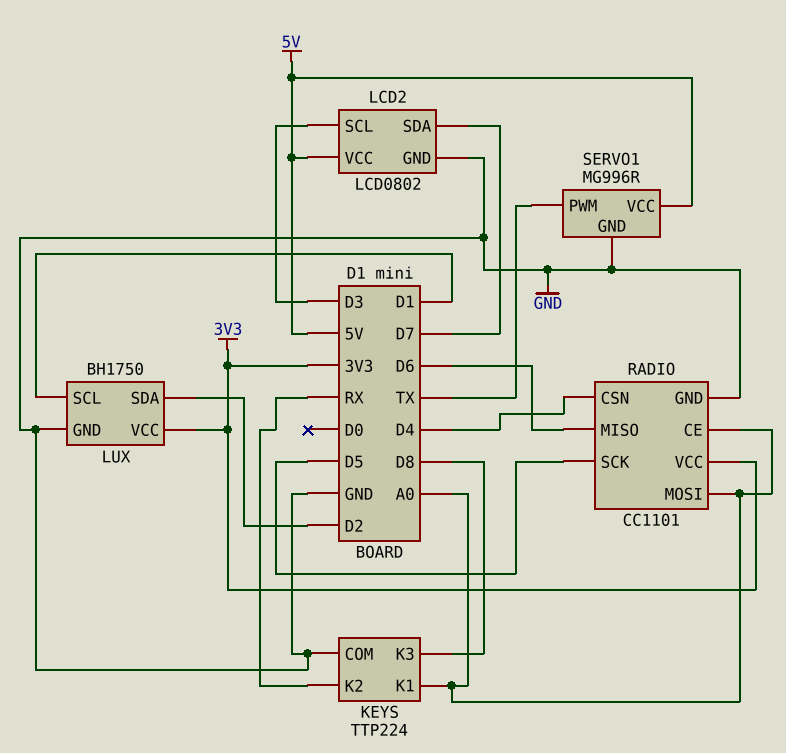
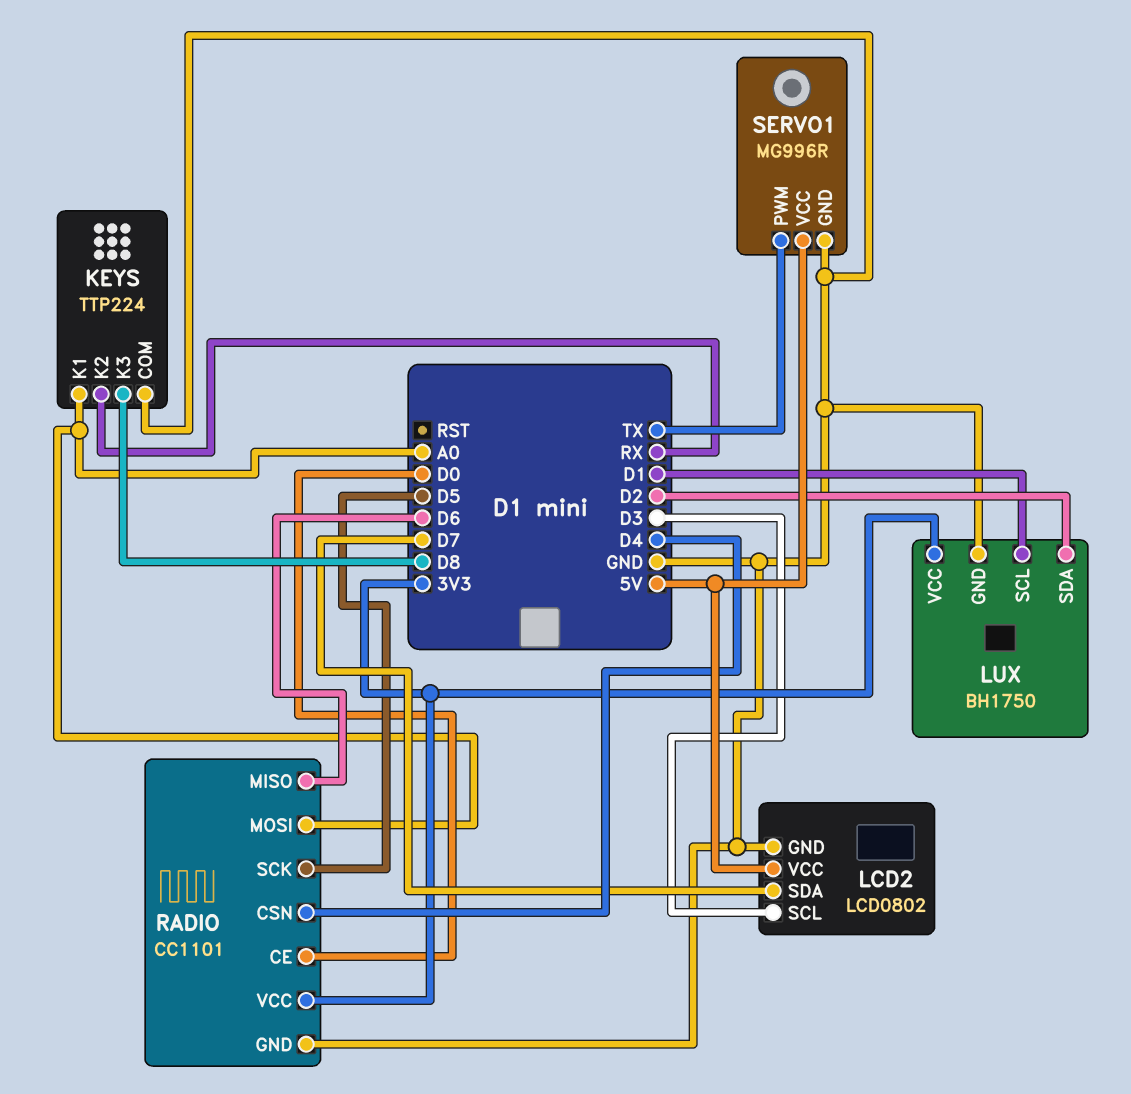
RADIO pin CE: A0 -> D0

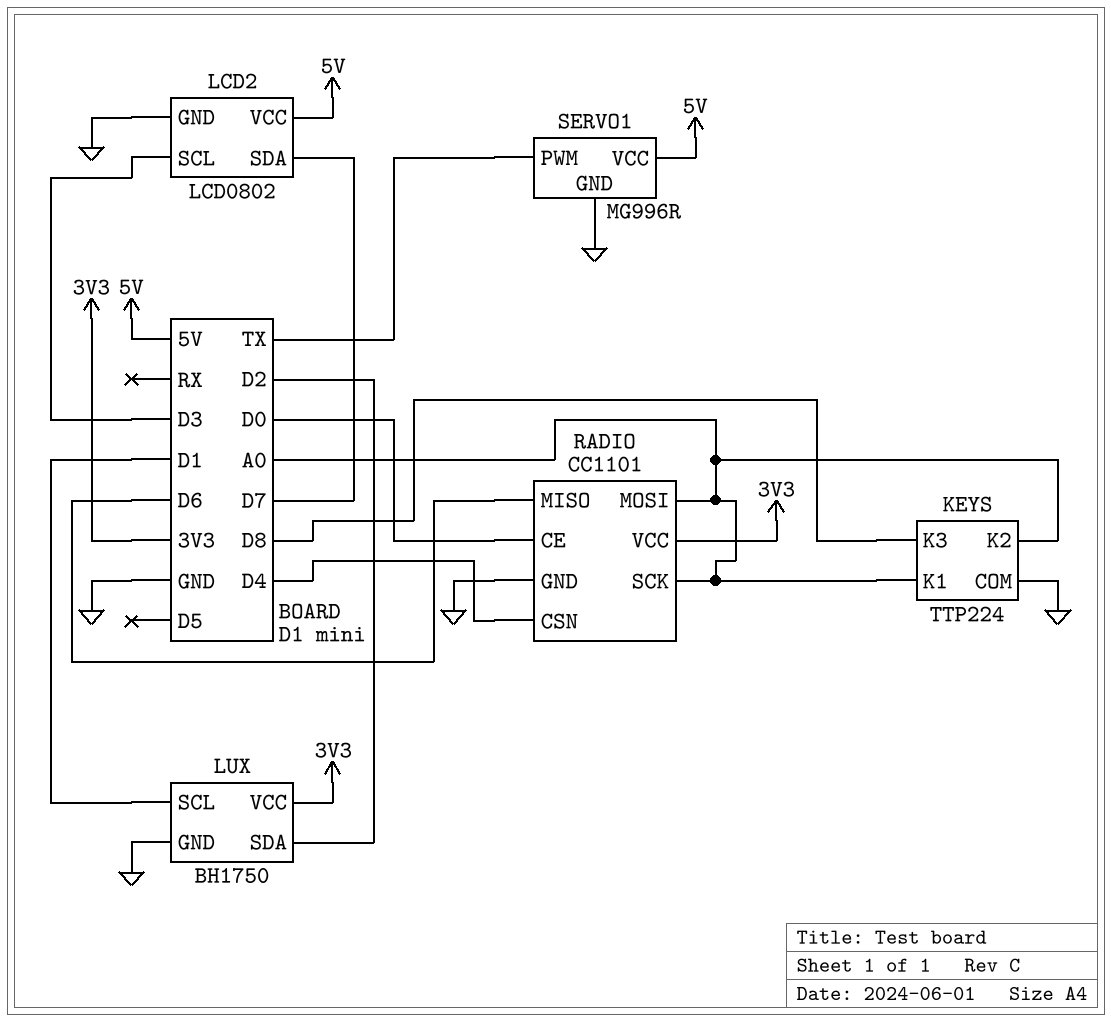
KEYS pin K2: RX -> A0
RADIO pin SCK: D5 -> A0

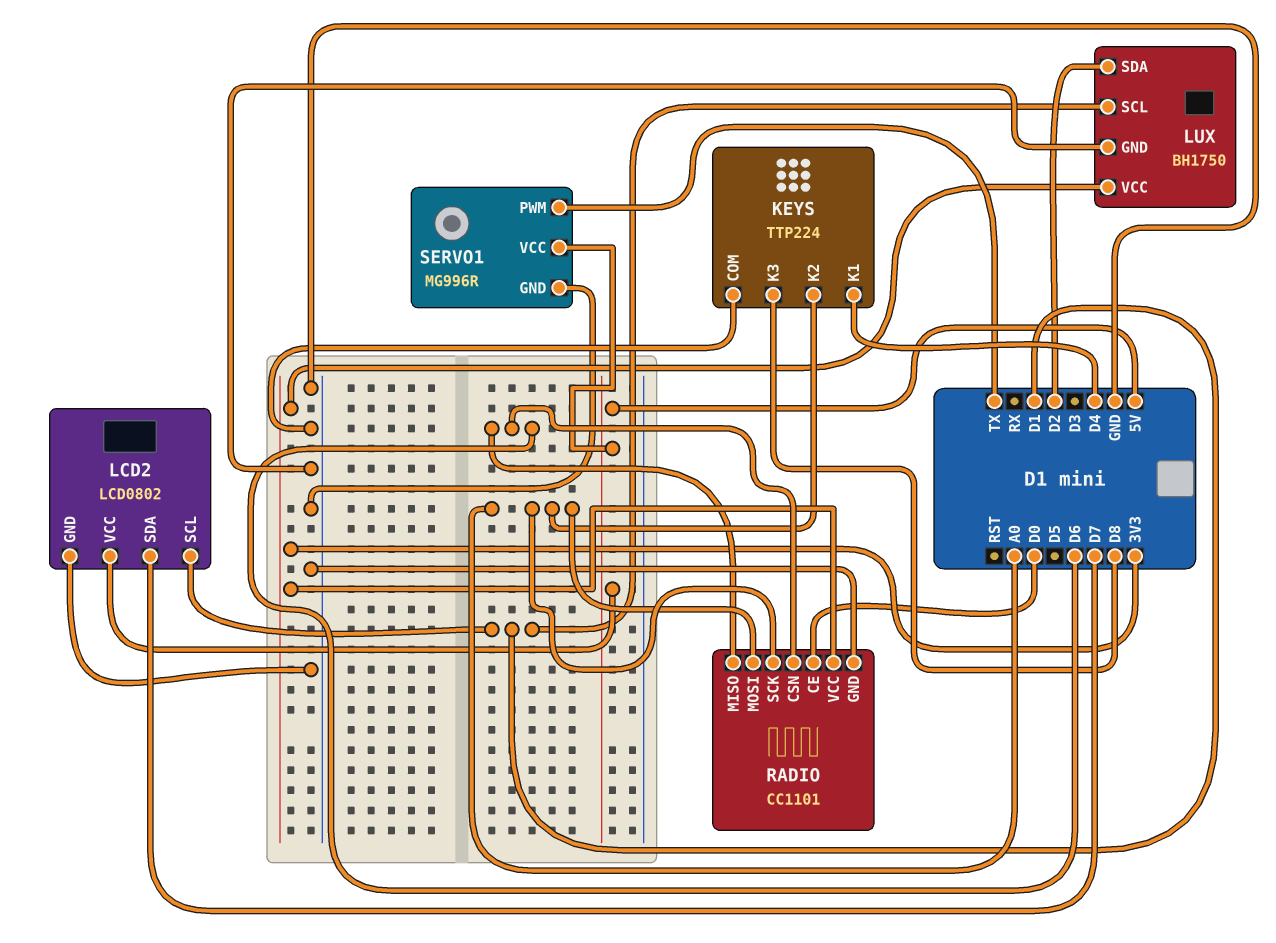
KEYS pin K1: A0 -> D4
LCD2 pin SCL: D3 -> D1
RADIO pin CSN: D4 -> D6

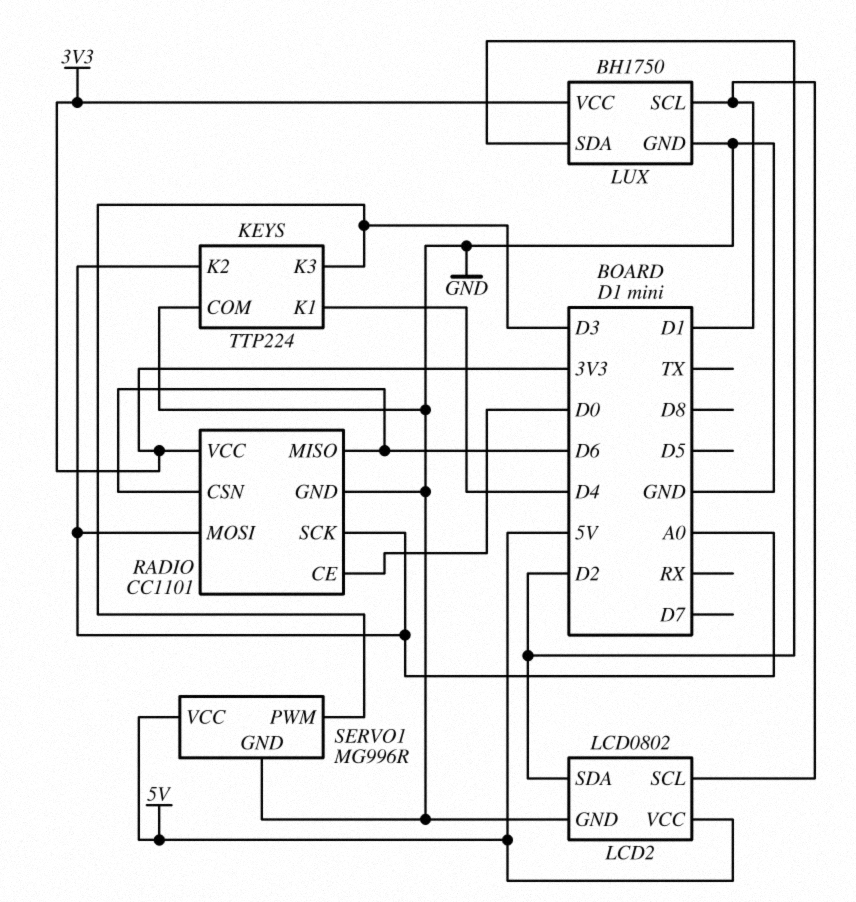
KEYS pin K3: D8 -> D3
LCD2 pin SDA: D7 -> D2
SERVO1 pin PWM: TX -> D3

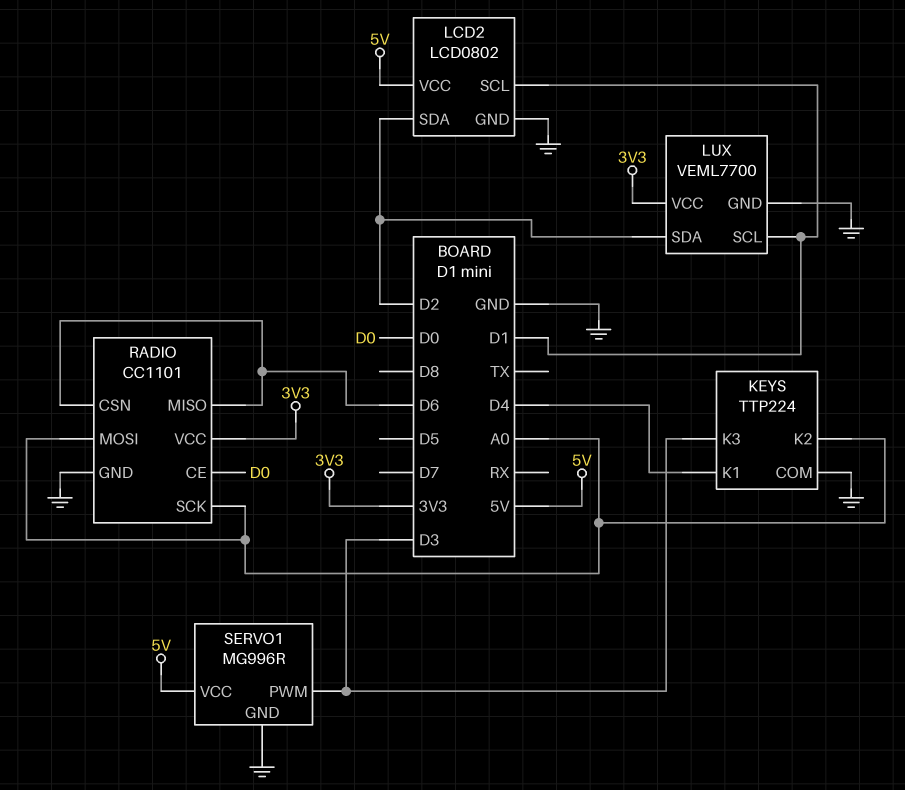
LUX: BH1750 -> VEML7700

